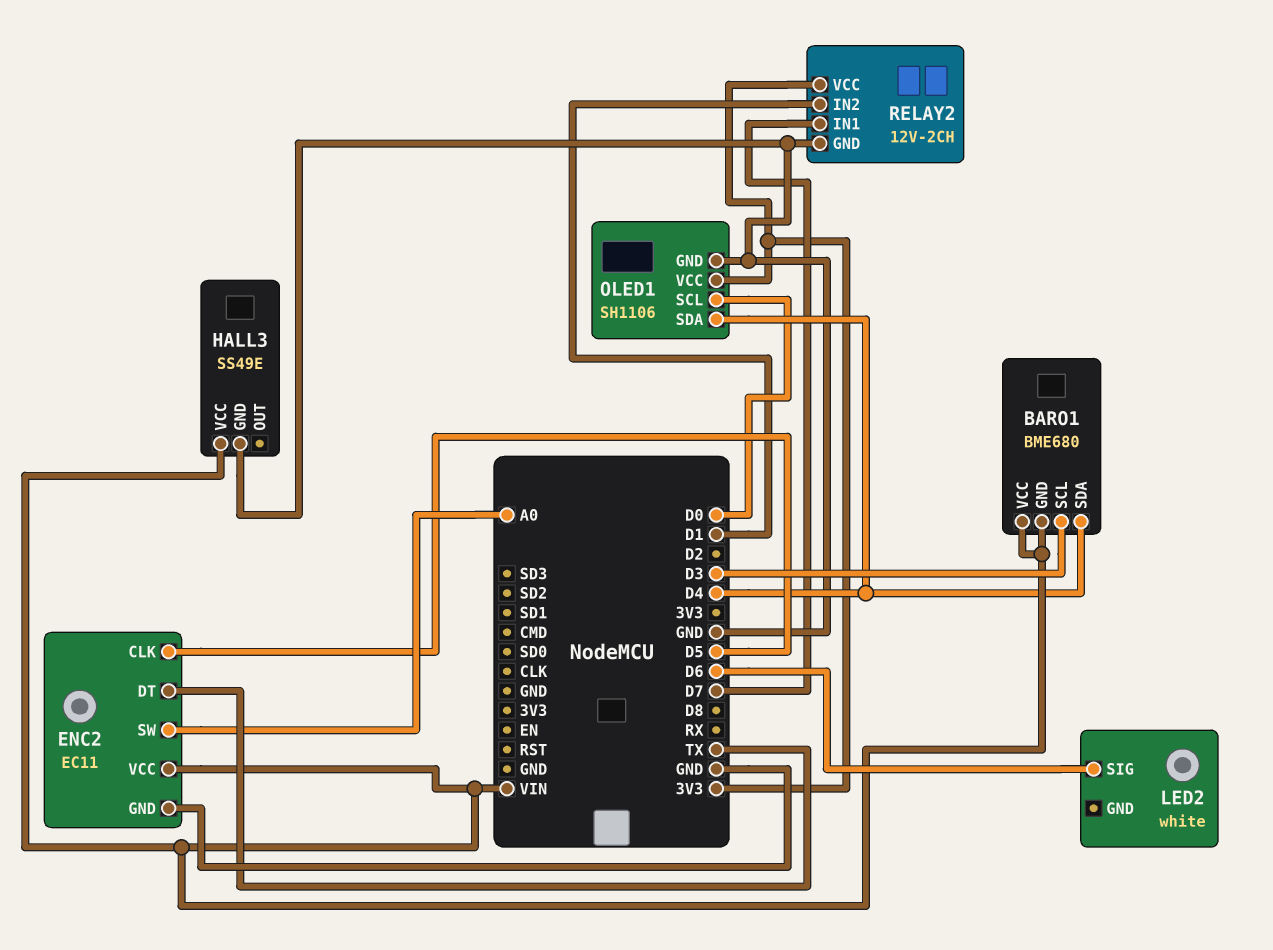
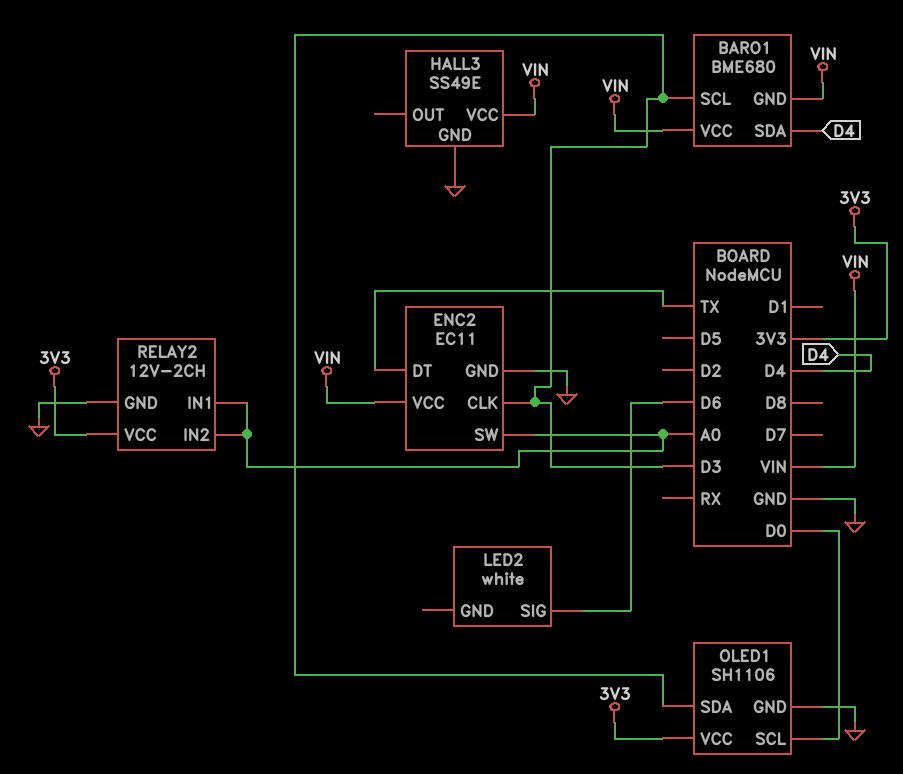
ENC2 pin CLK: D5 -> D3
OLED1 pin SDA: D4 -> D3
RELAY2 pin IN1: D7 -> A0
RELAY2 pin IN2: D1 -> A0

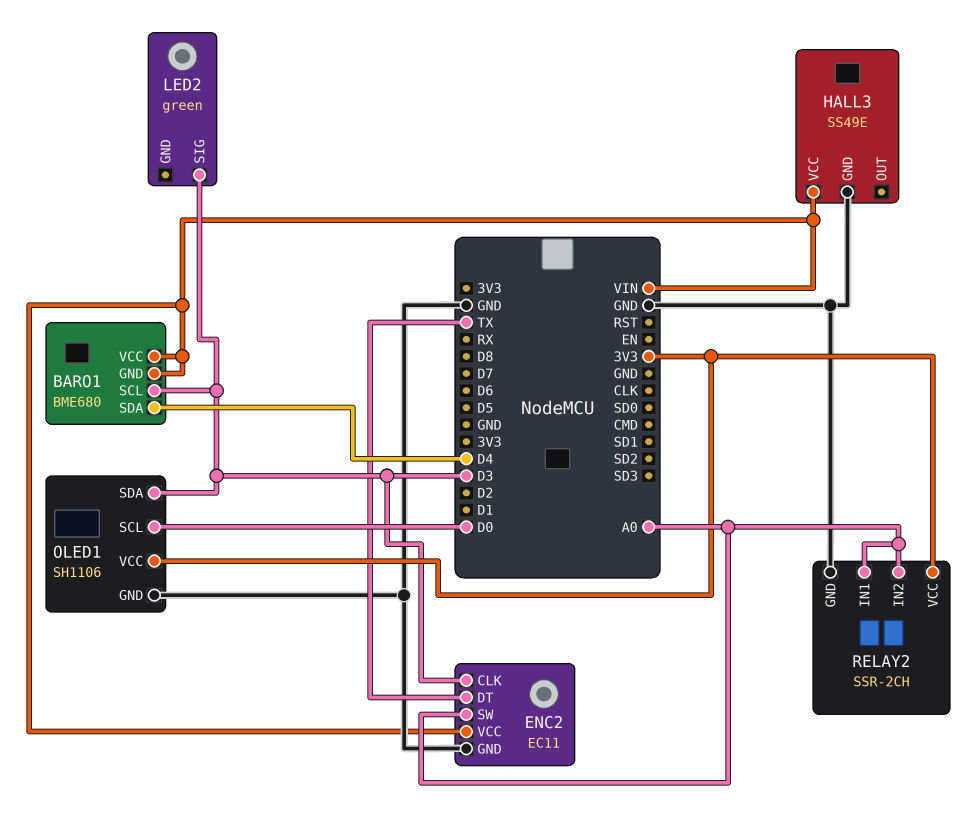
LED2: white -> green
LED2 pin SIG: D6 -> D3
RELAY2: 12V-2CH -> SSR-2CH

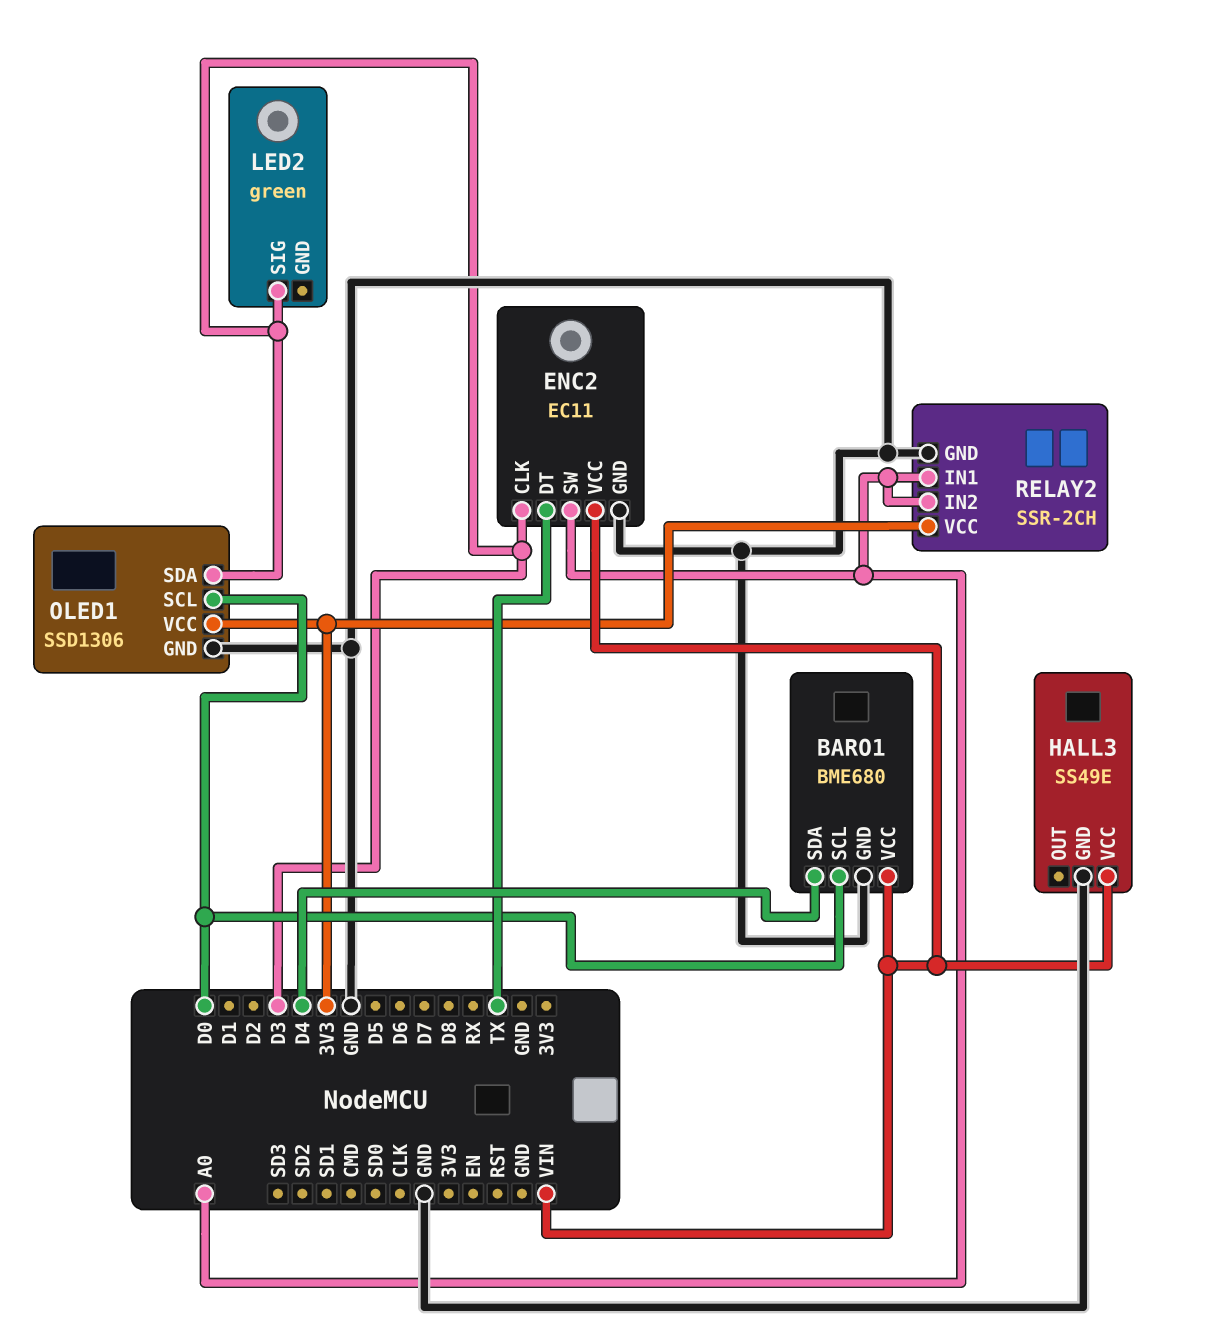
BARO1 pin GND: VIN -> GND
BARO1 pin SCL: D3 -> D0
OLED1: SH1106 -> SSD1306

